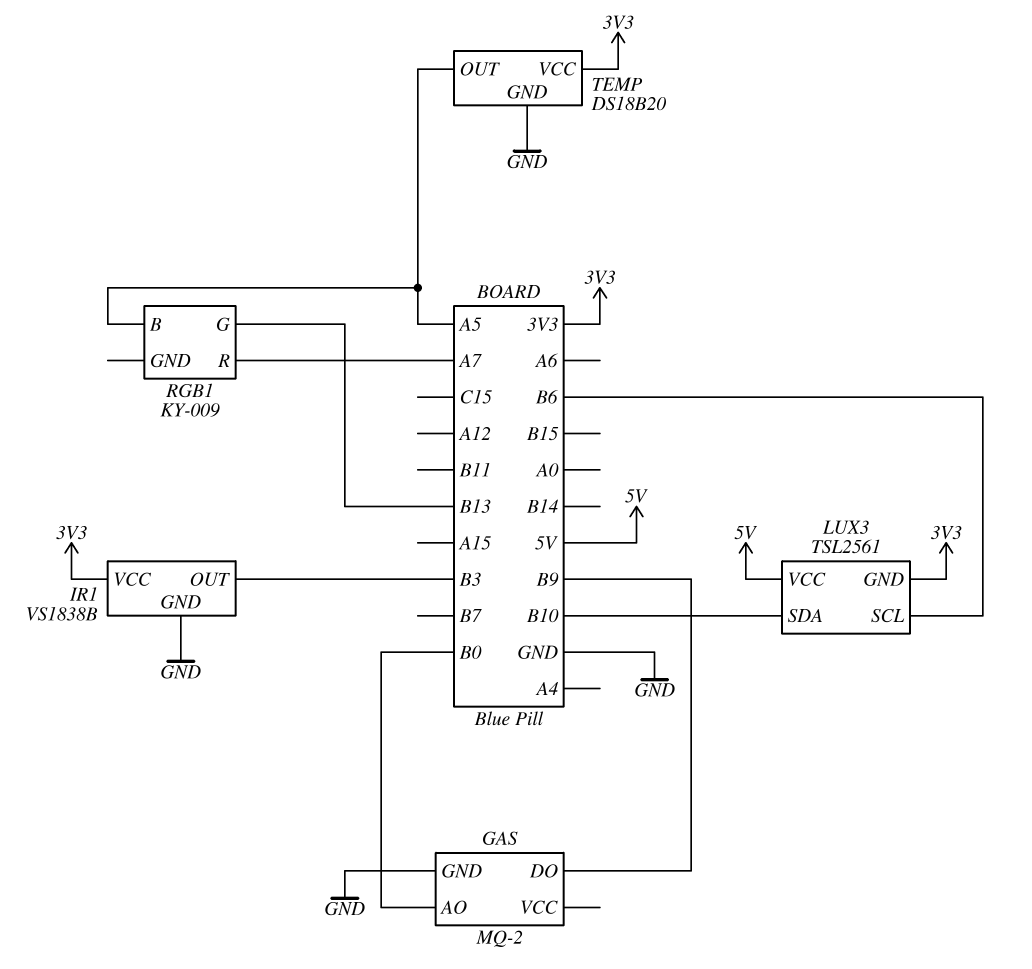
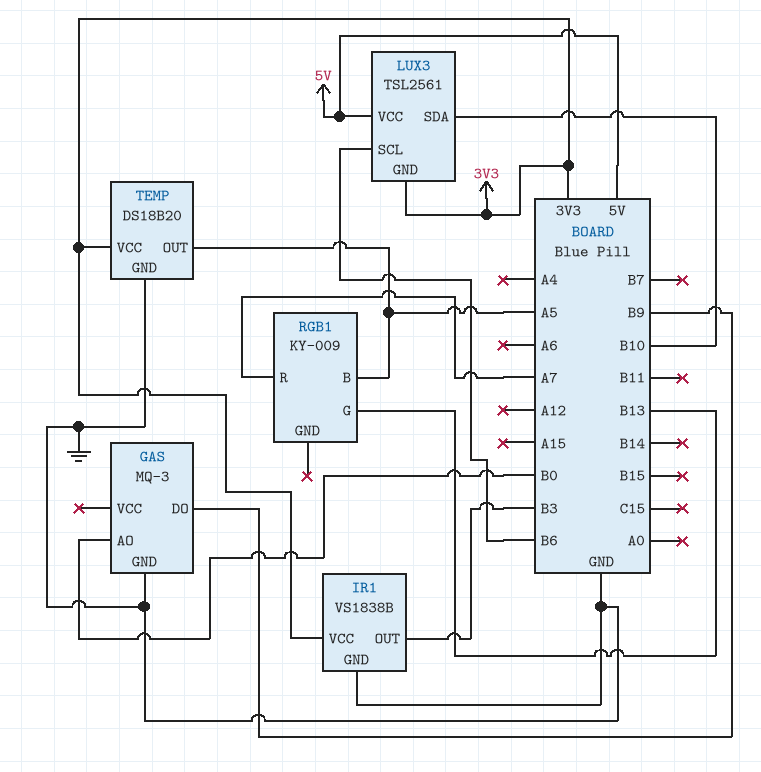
GAS: MQ-2 -> MQ-3

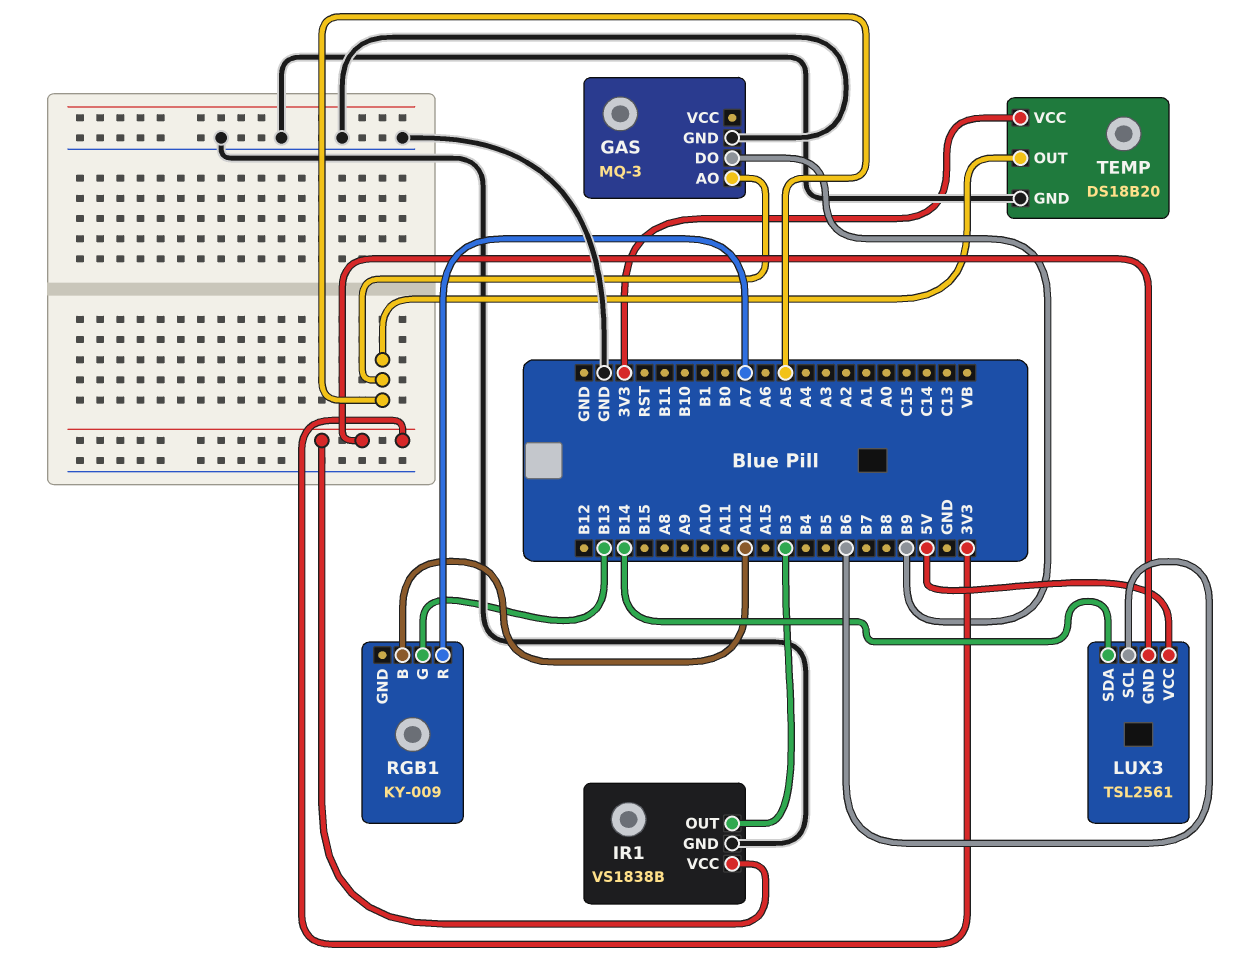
GAS pin AO: B0 -> A5
LUX3 pin SDA: B10 -> B14
RGB1 pin B: A5 -> A12

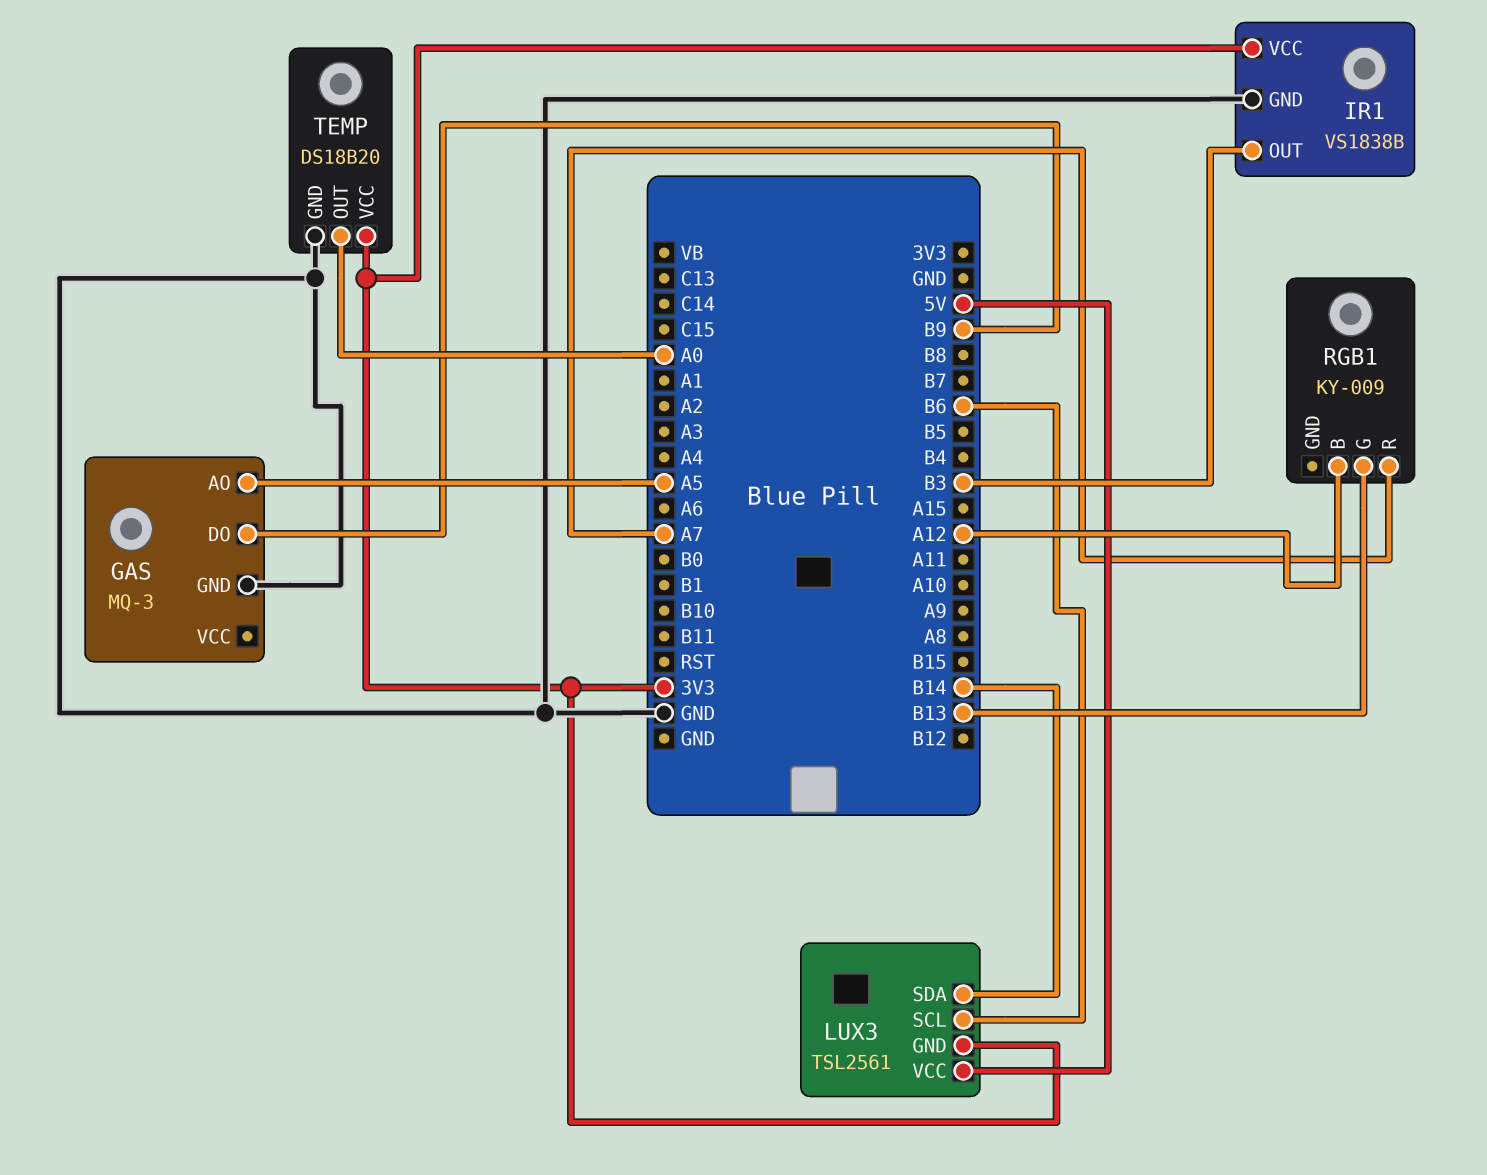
TEMP pin OUT: A5 -> A0

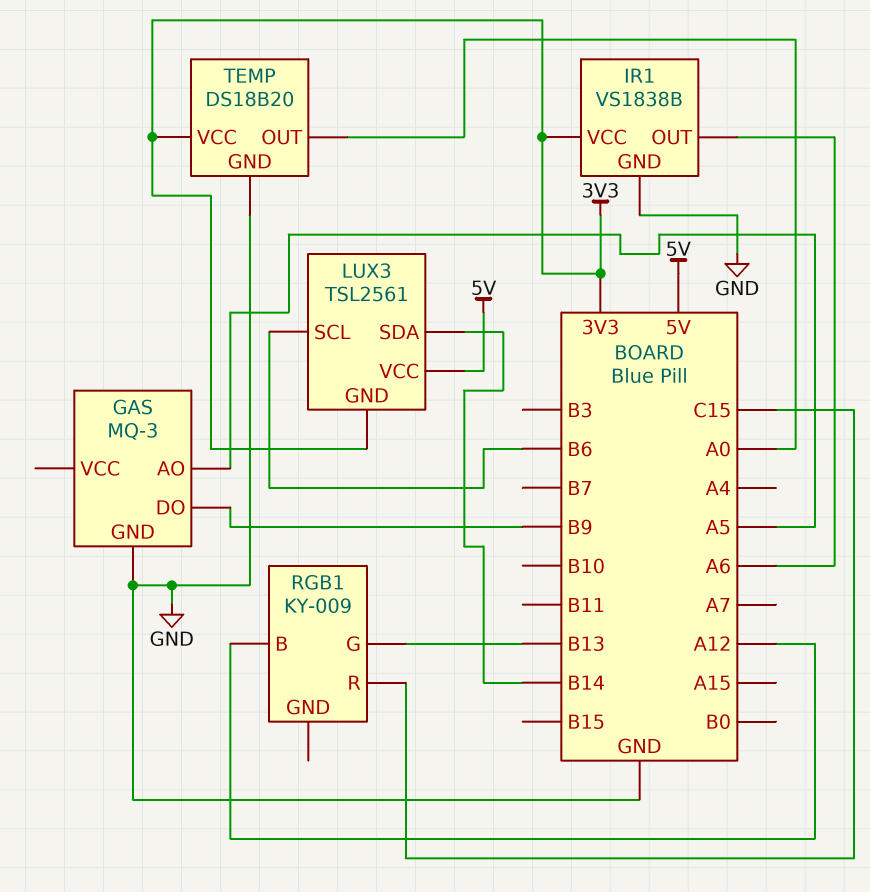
IR1 pin OUT: B3 -> A6
RGB1 pin R: A7 -> C15

